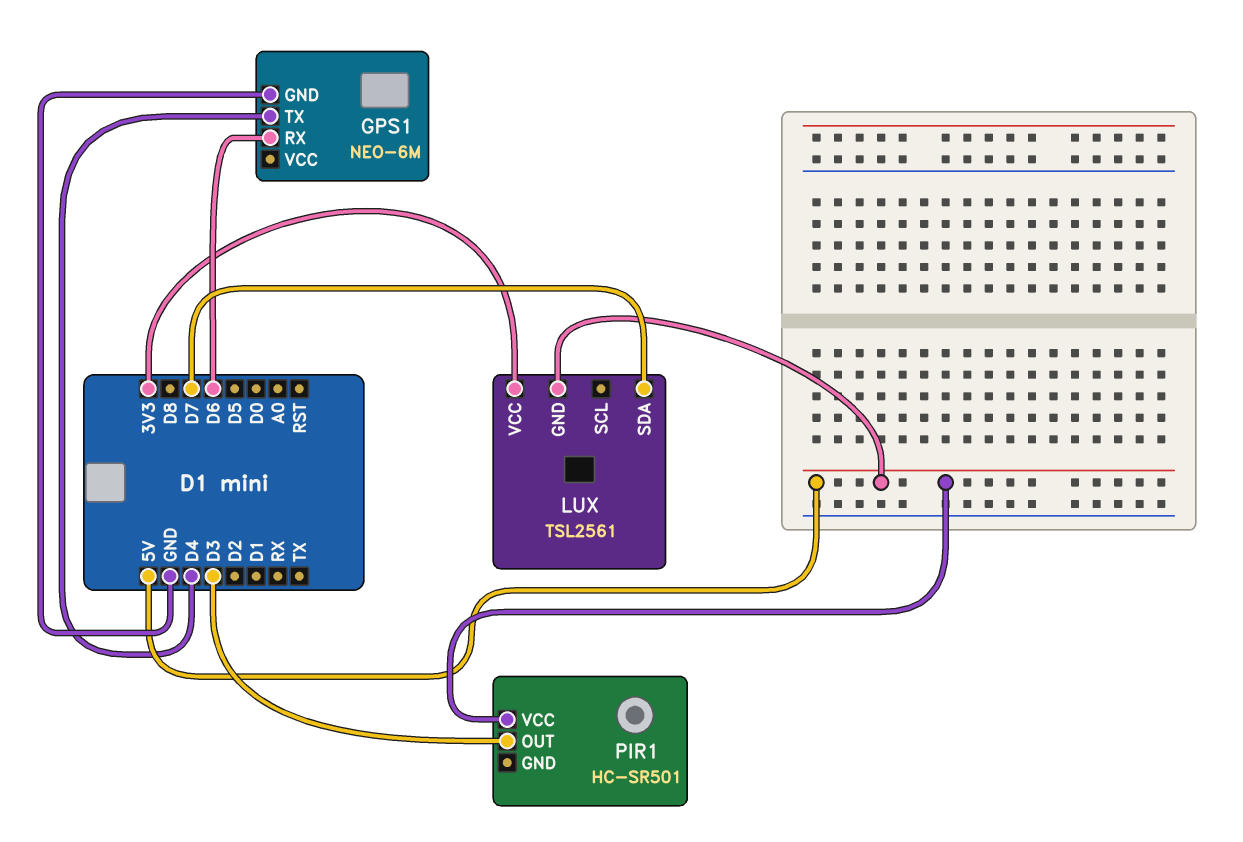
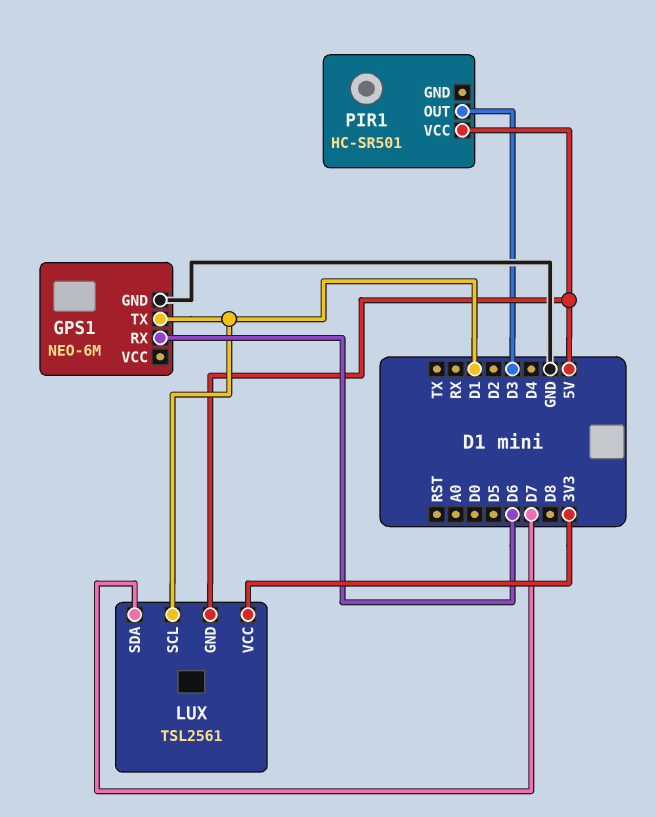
GPS1 pin TX: D4 -> D1
LUX pin SCL: none -> D1

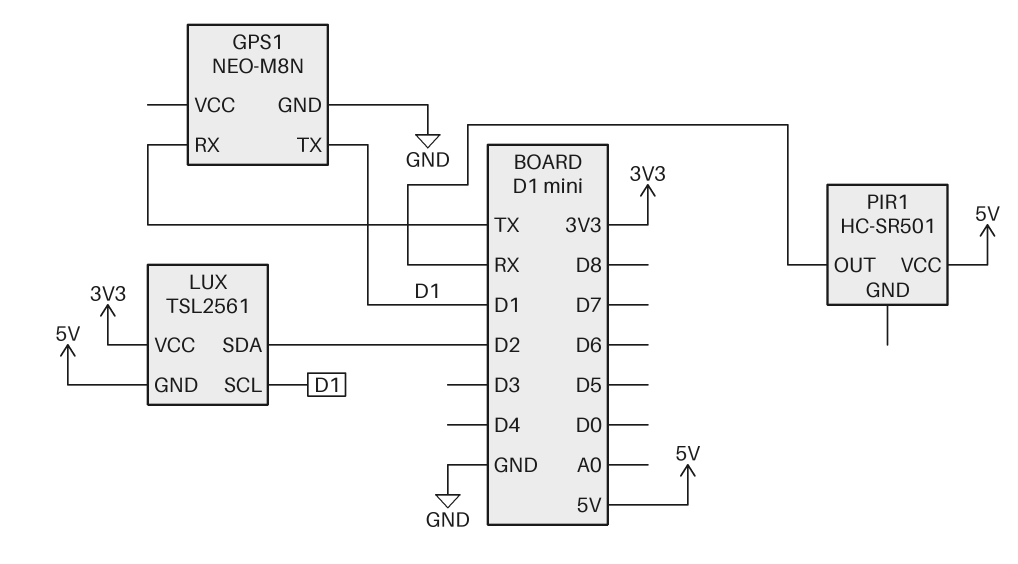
GPS1: NEO-6M -> NEO-M8N
GPS1 pin RX: D6 -> TX
LUX pin SDA: D7 -> D2
PIR1 pin OUT: D3 -> RX

